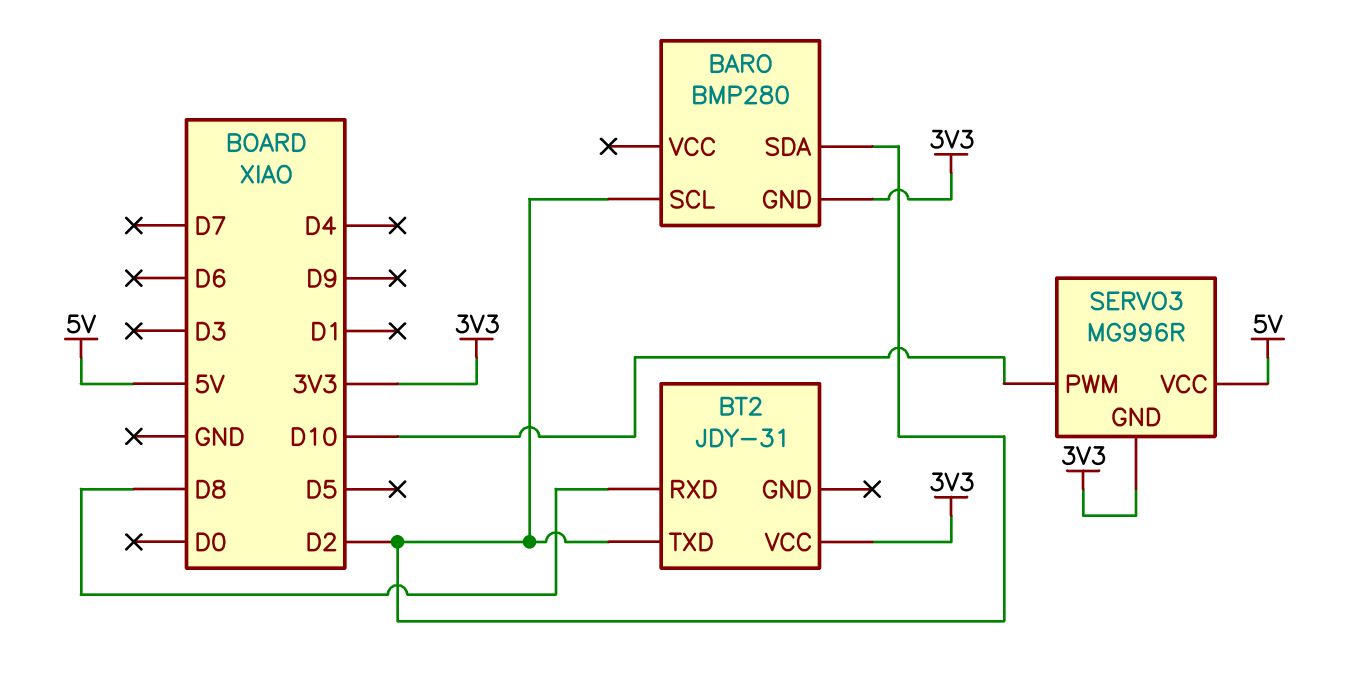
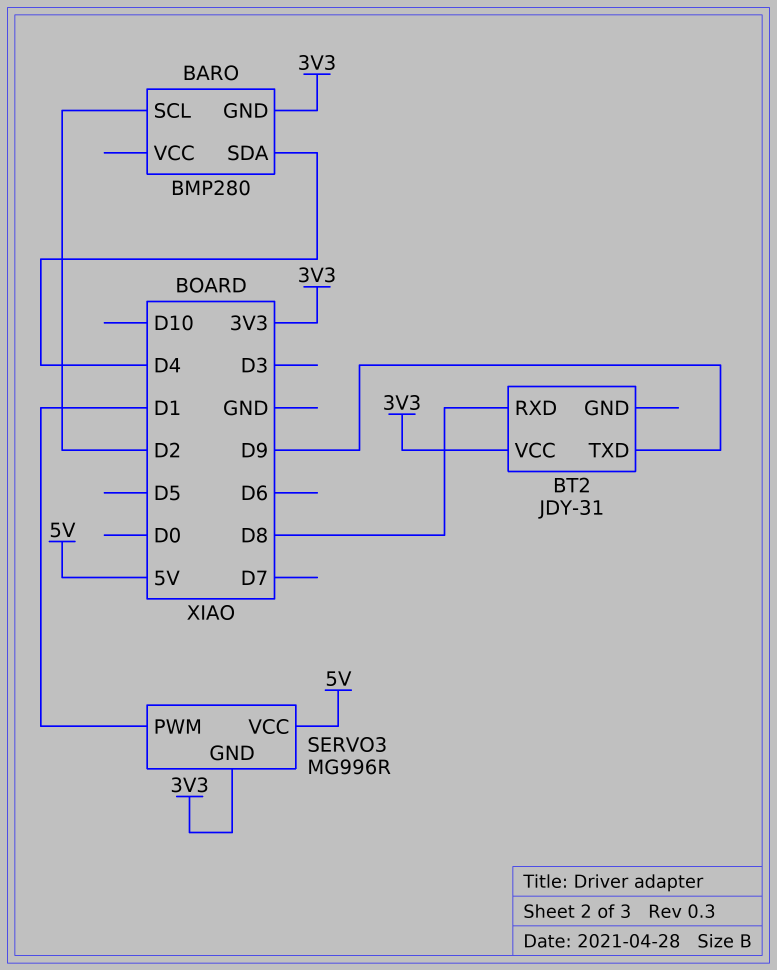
BARO pin SDA: D2 -> D4
BT2 pin TXD: D2 -> D9
SERVO3 pin PWM: D10 -> D1

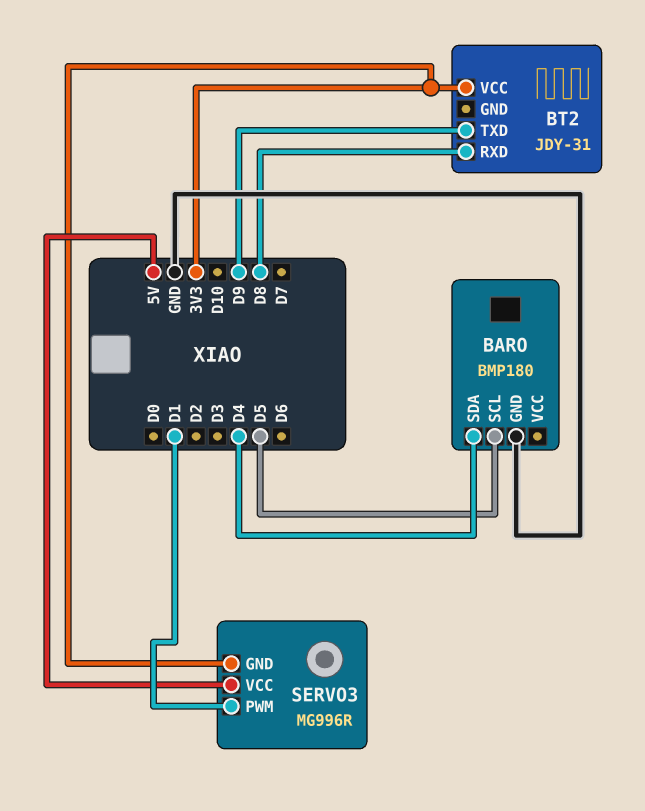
BARO: BMP280 -> BMP180
BARO pin GND: 3V3 -> GND
BARO pin SCL: D2 -> D5

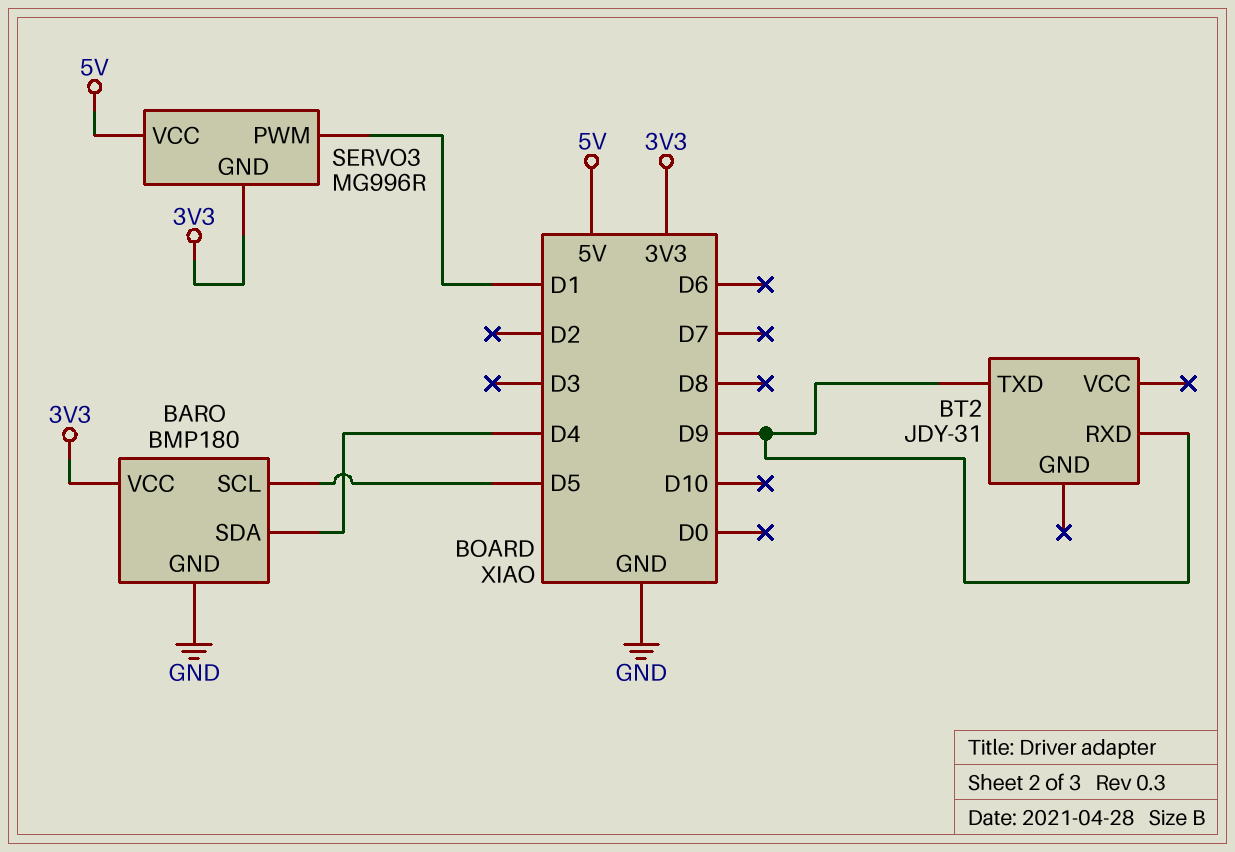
BARO pin VCC: none -> 3V3
BT2 pin RXD: D8 -> D9
BT2 pin VCC: 3V3 -> none

